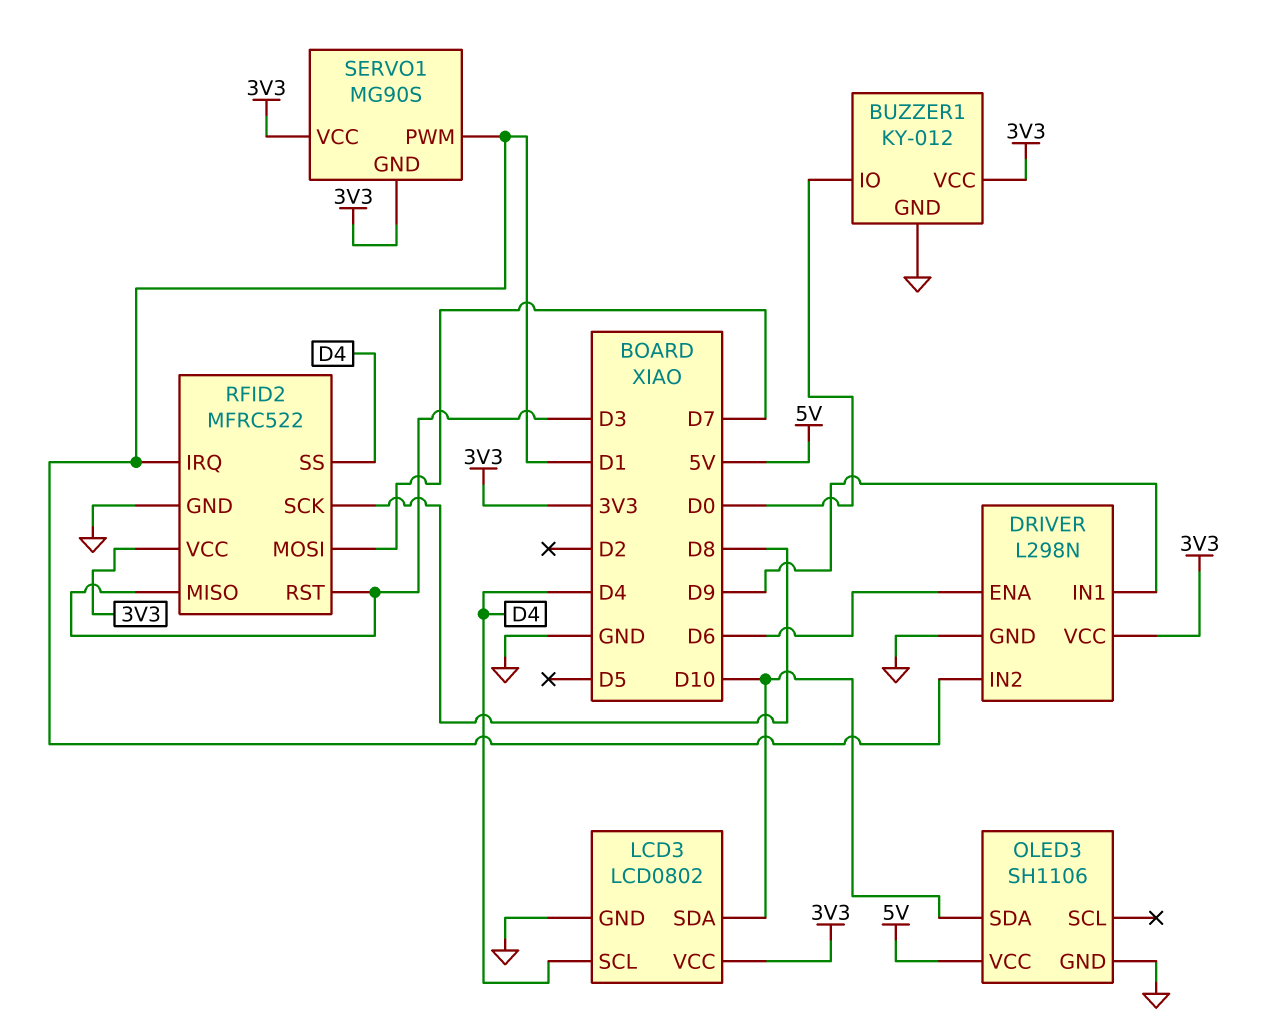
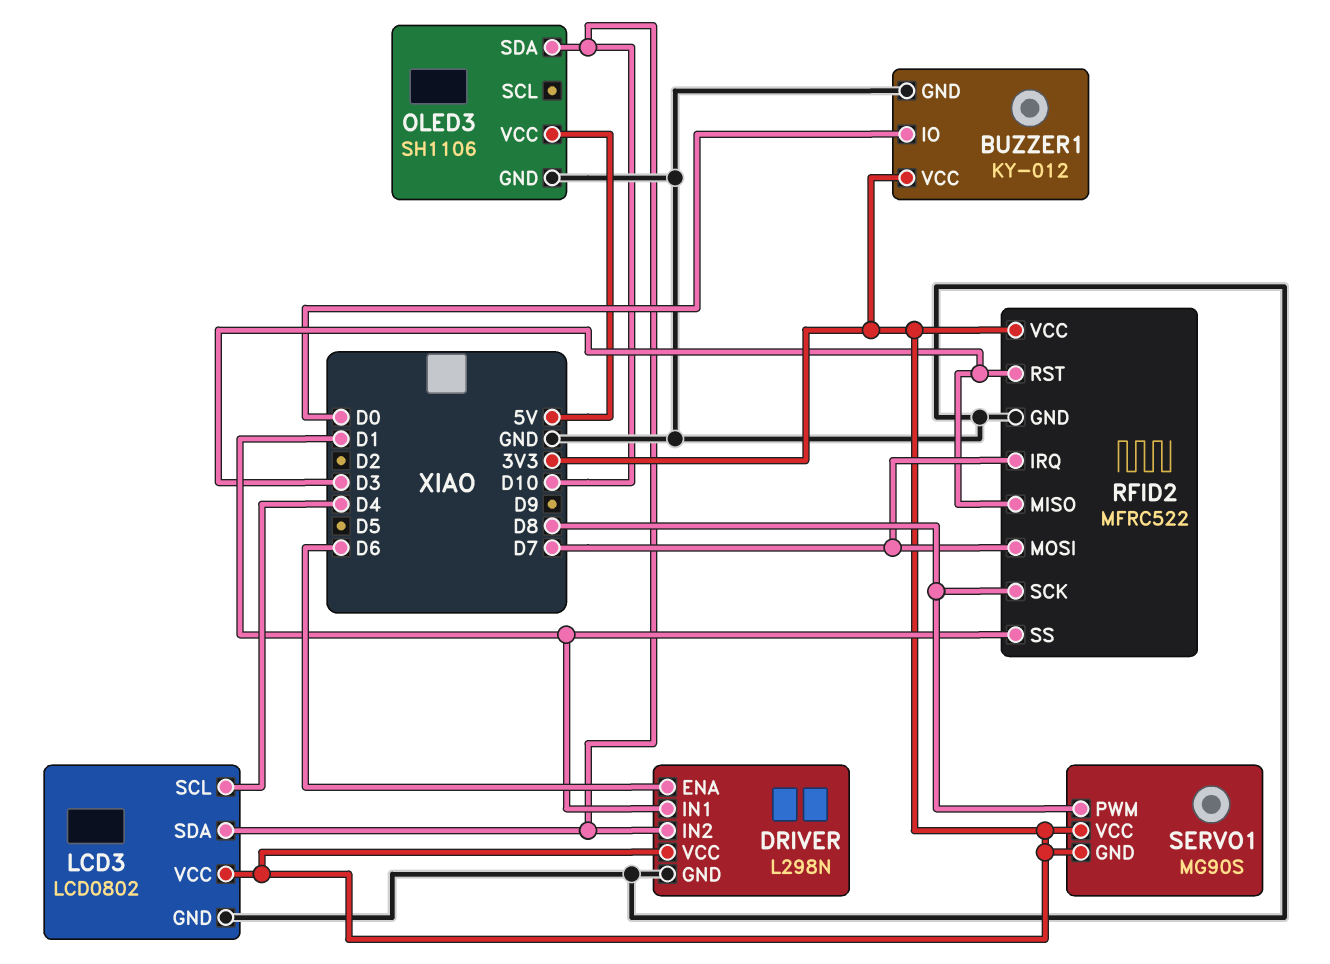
DRIVER pin IN1: D9 -> D1
DRIVER pin IN2: D1 -> D10
RFID2 pin IRQ: D1 -> D7
RFID2 pin SS: D4 -> D1
SERVO1 pin PWM: D1 -> D8

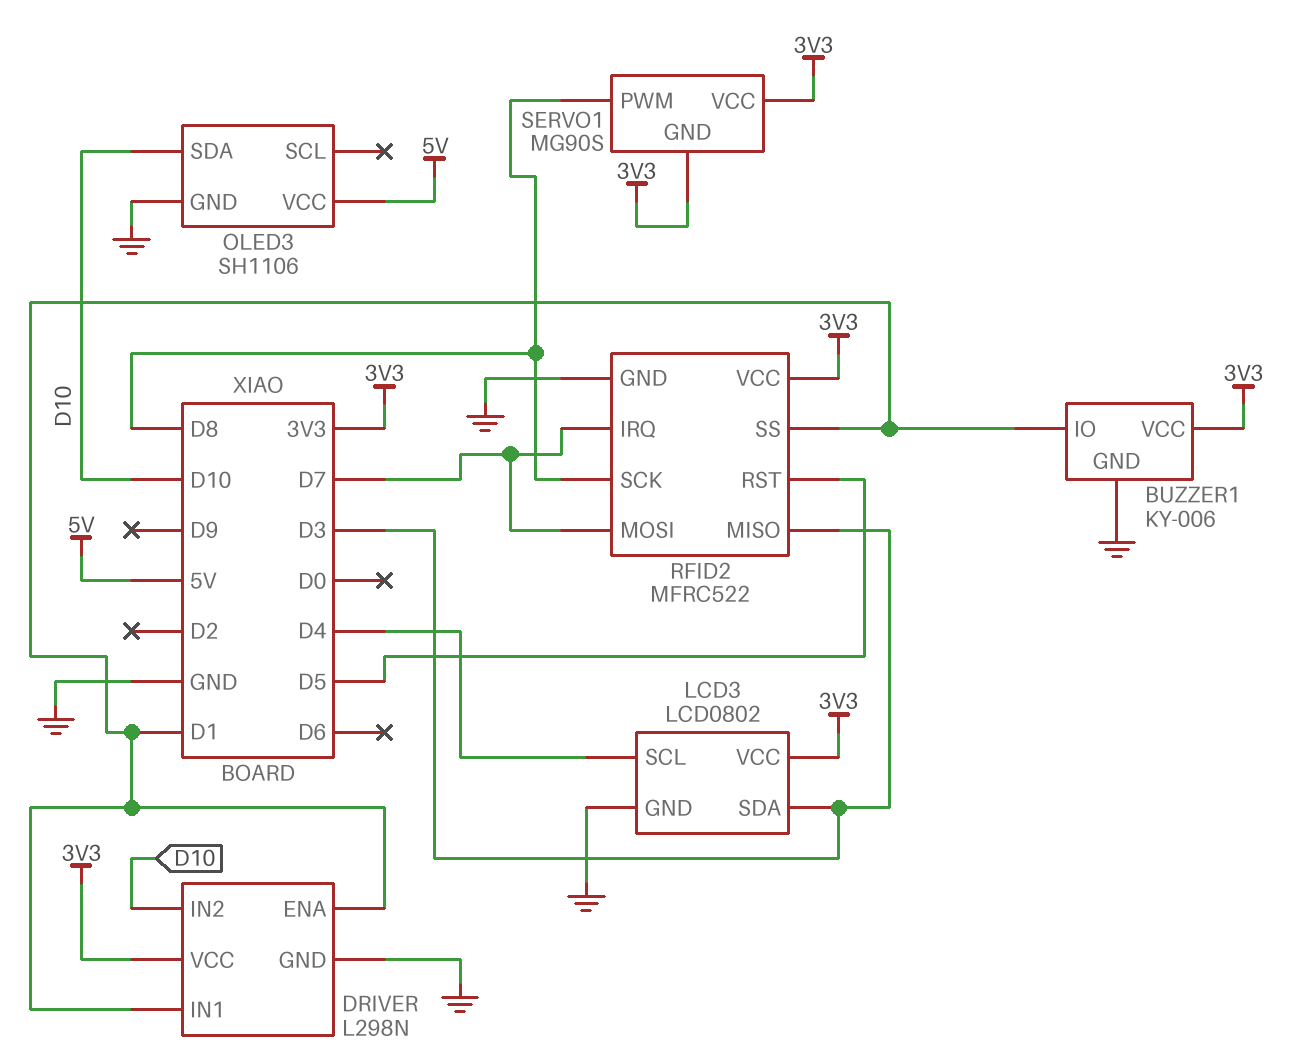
BUZZER1: KY-012 -> KY-006
BUZZER1 pin IO: D0 -> D1
DRIVER pin ENA: D6 -> D1
LCD3 pin SDA: D10 -> D3
RFID2 pin RST: D3 -> D5

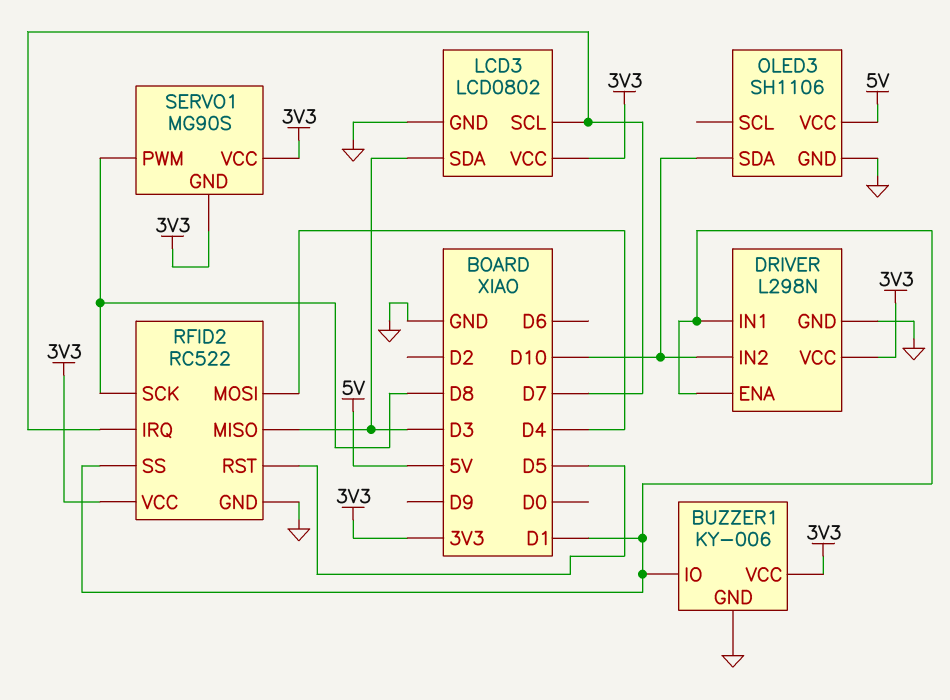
LCD3 pin SCL: D4 -> D7
RFID2: MFRC522 -> RC522
RFID2 pin MOSI: D7 -> D4

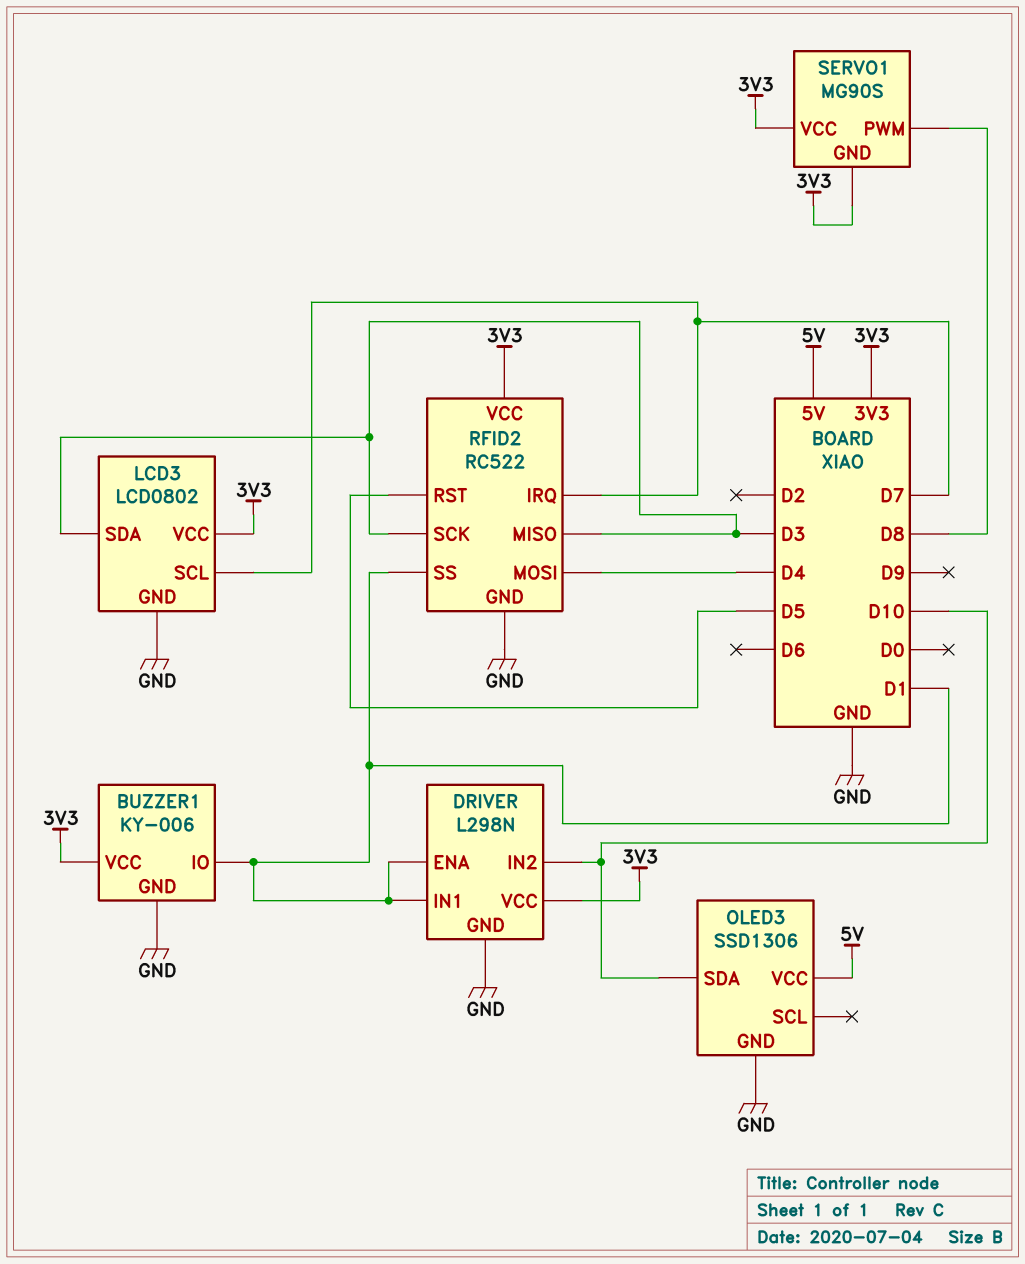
OLED3: SH1106 -> SSD1306
RFID2 pin SCK: D8 -> D3

